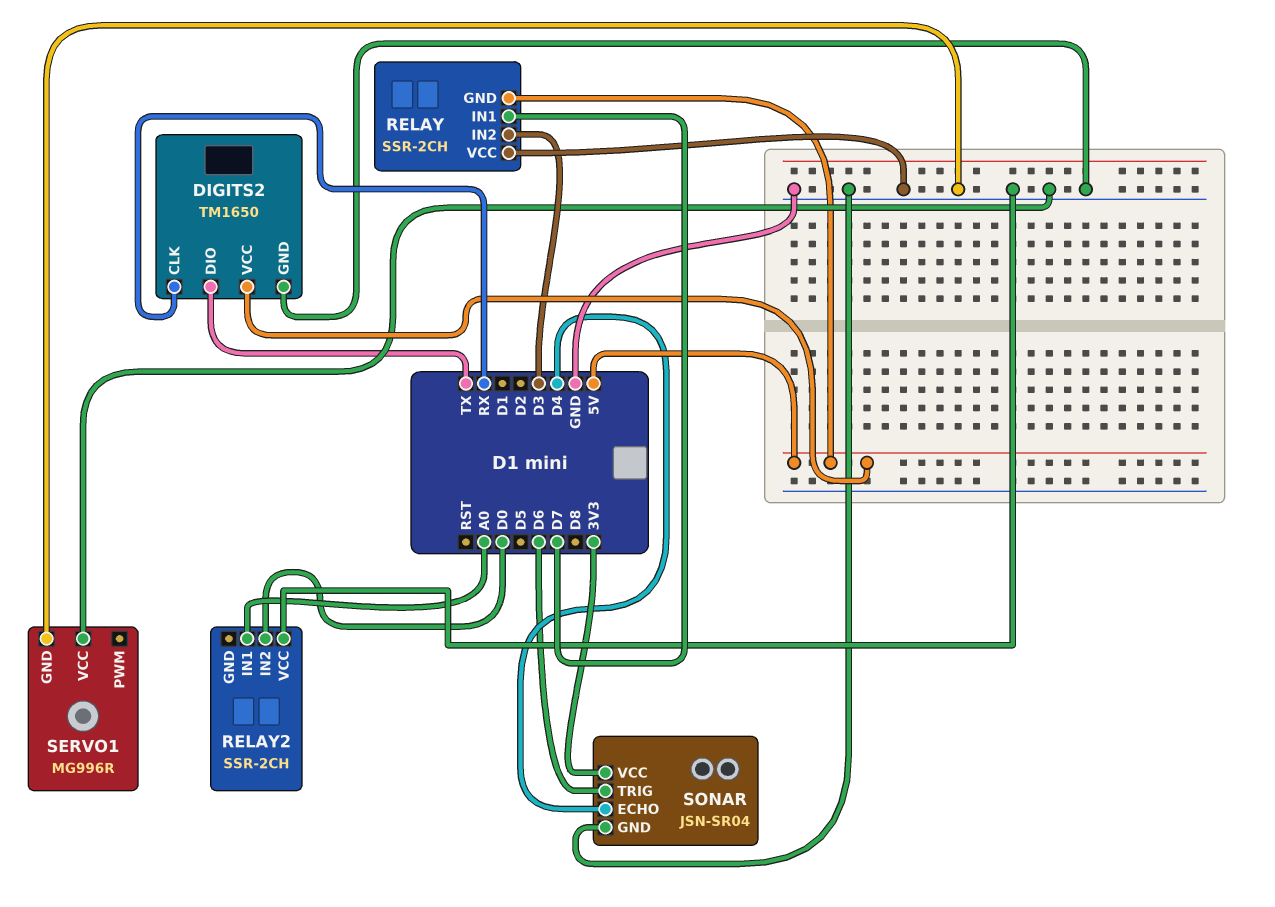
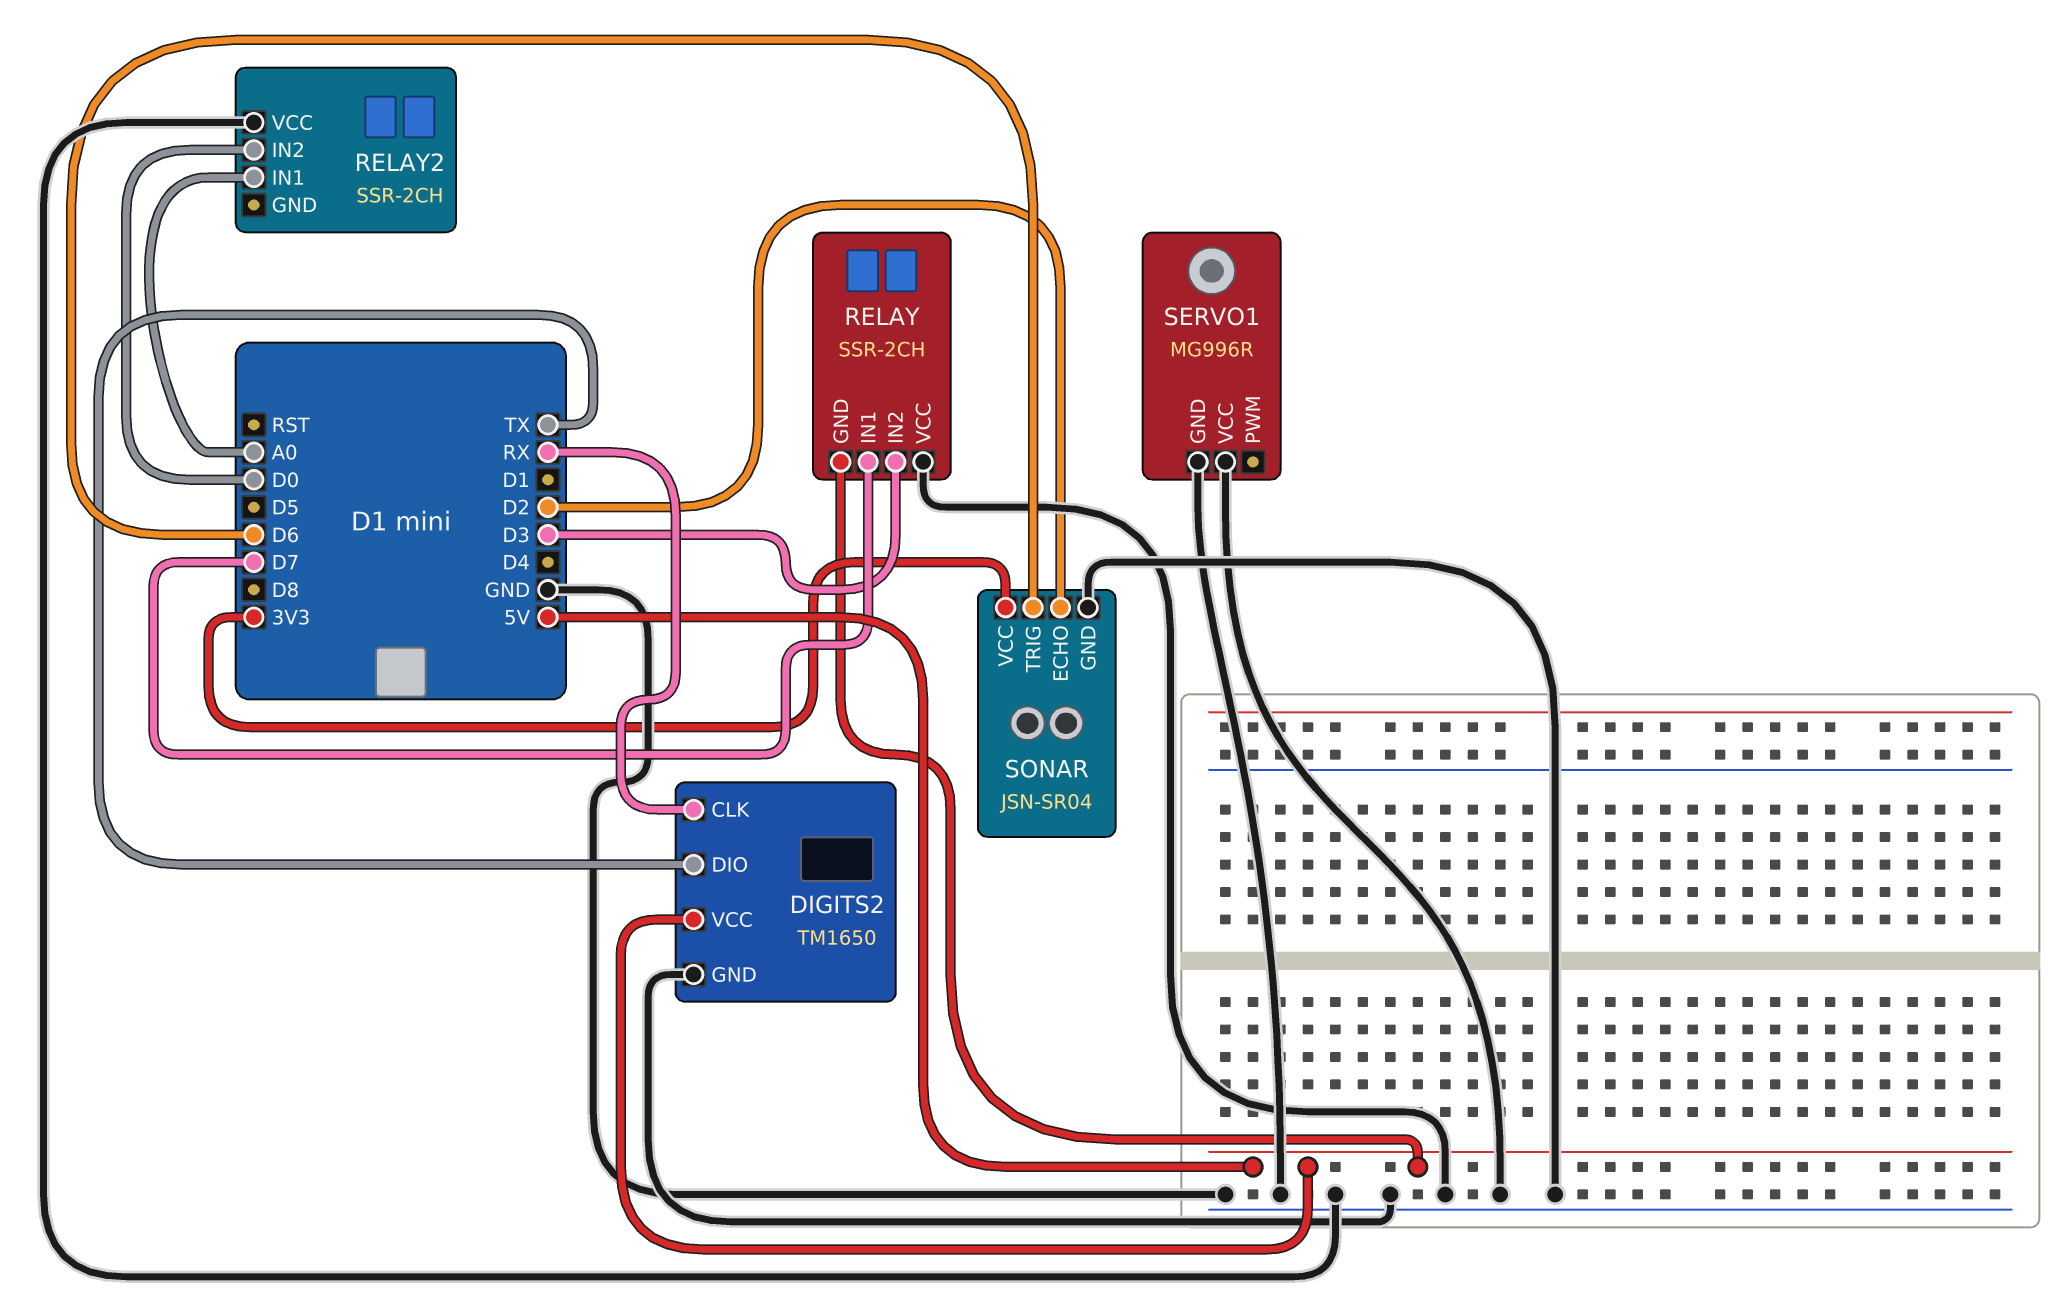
SONAR pin ECHO: D4 -> D2

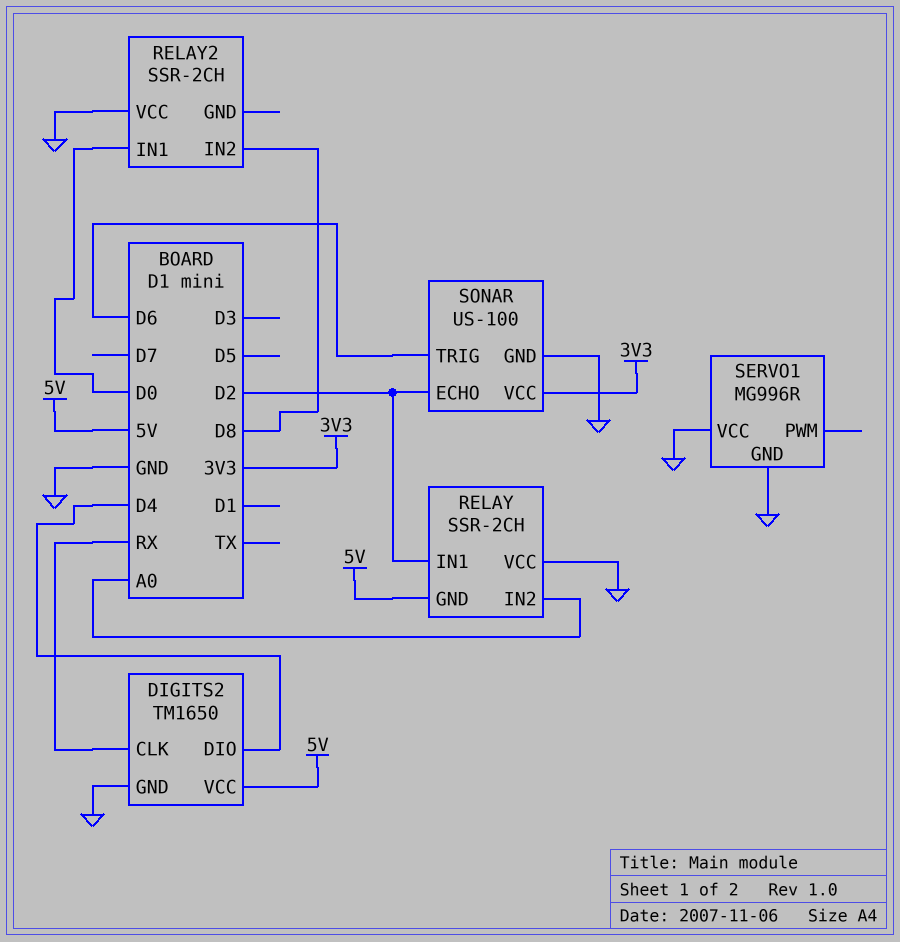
DIGITS2 pin DIO: TX -> D4
RELAY pin IN1: D7 -> D2
RELAY pin IN2: D3 -> A0
RELAY2 pin IN1: A0 -> D0
RELAY2 pin IN2: D0 -> D8
SONAR: JSN-SR04 -> US-100

